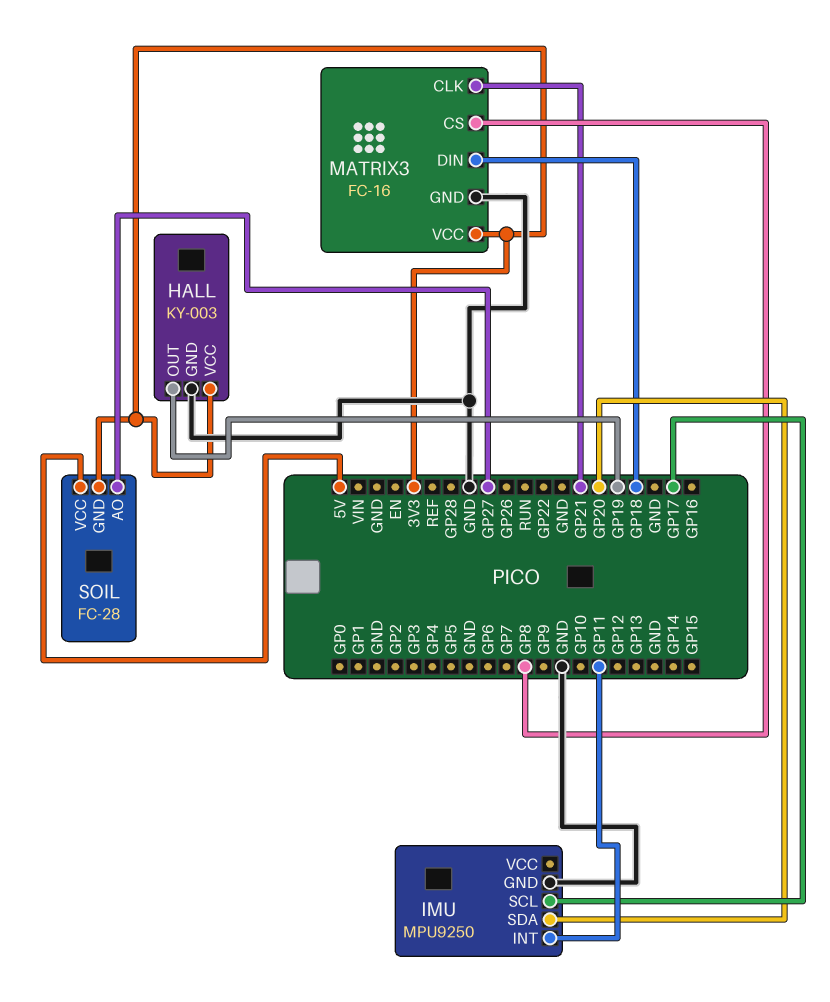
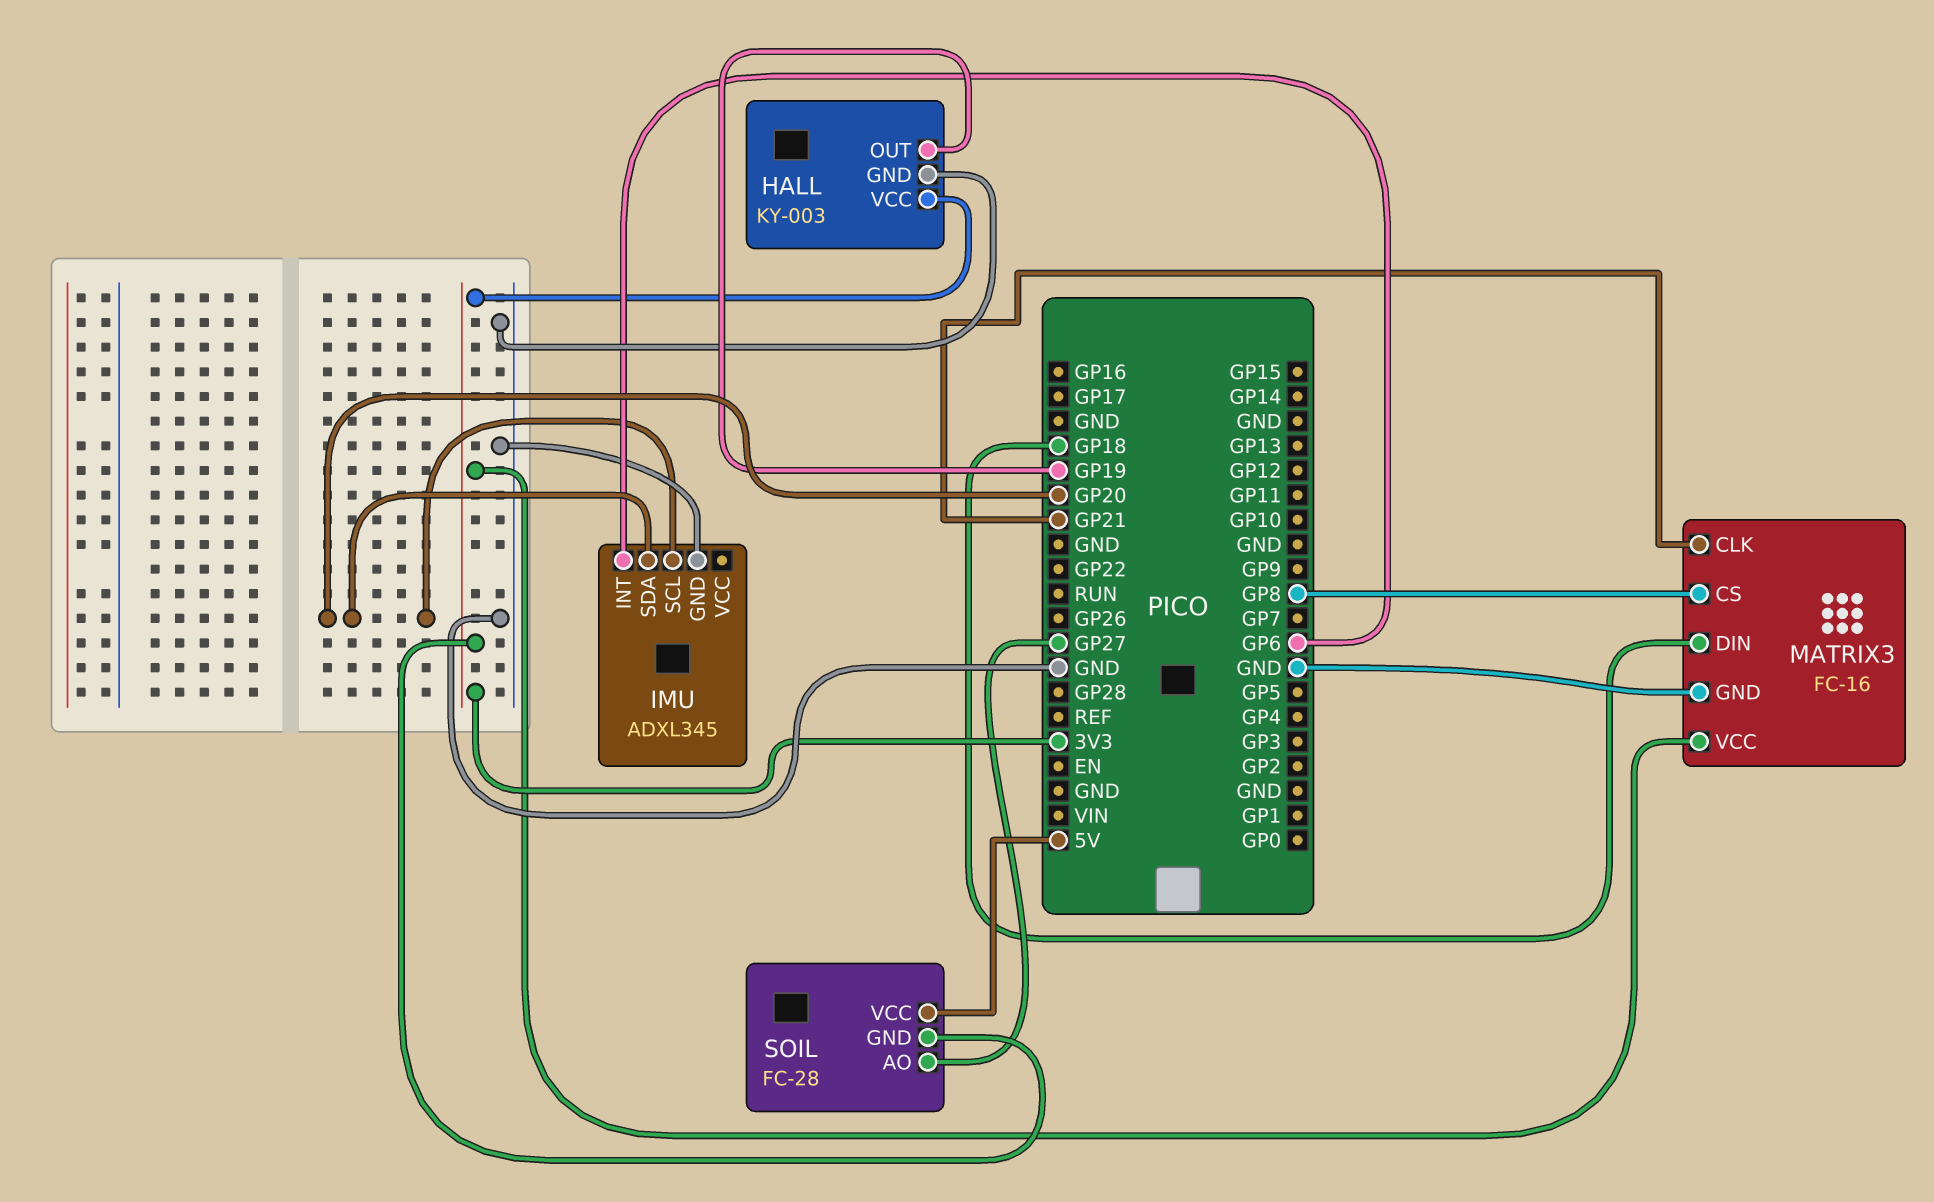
IMU: MPU9250 -> ADXL345
IMU pin INT: GP11 -> GP6
IMU pin SCL: GP17 -> GP20

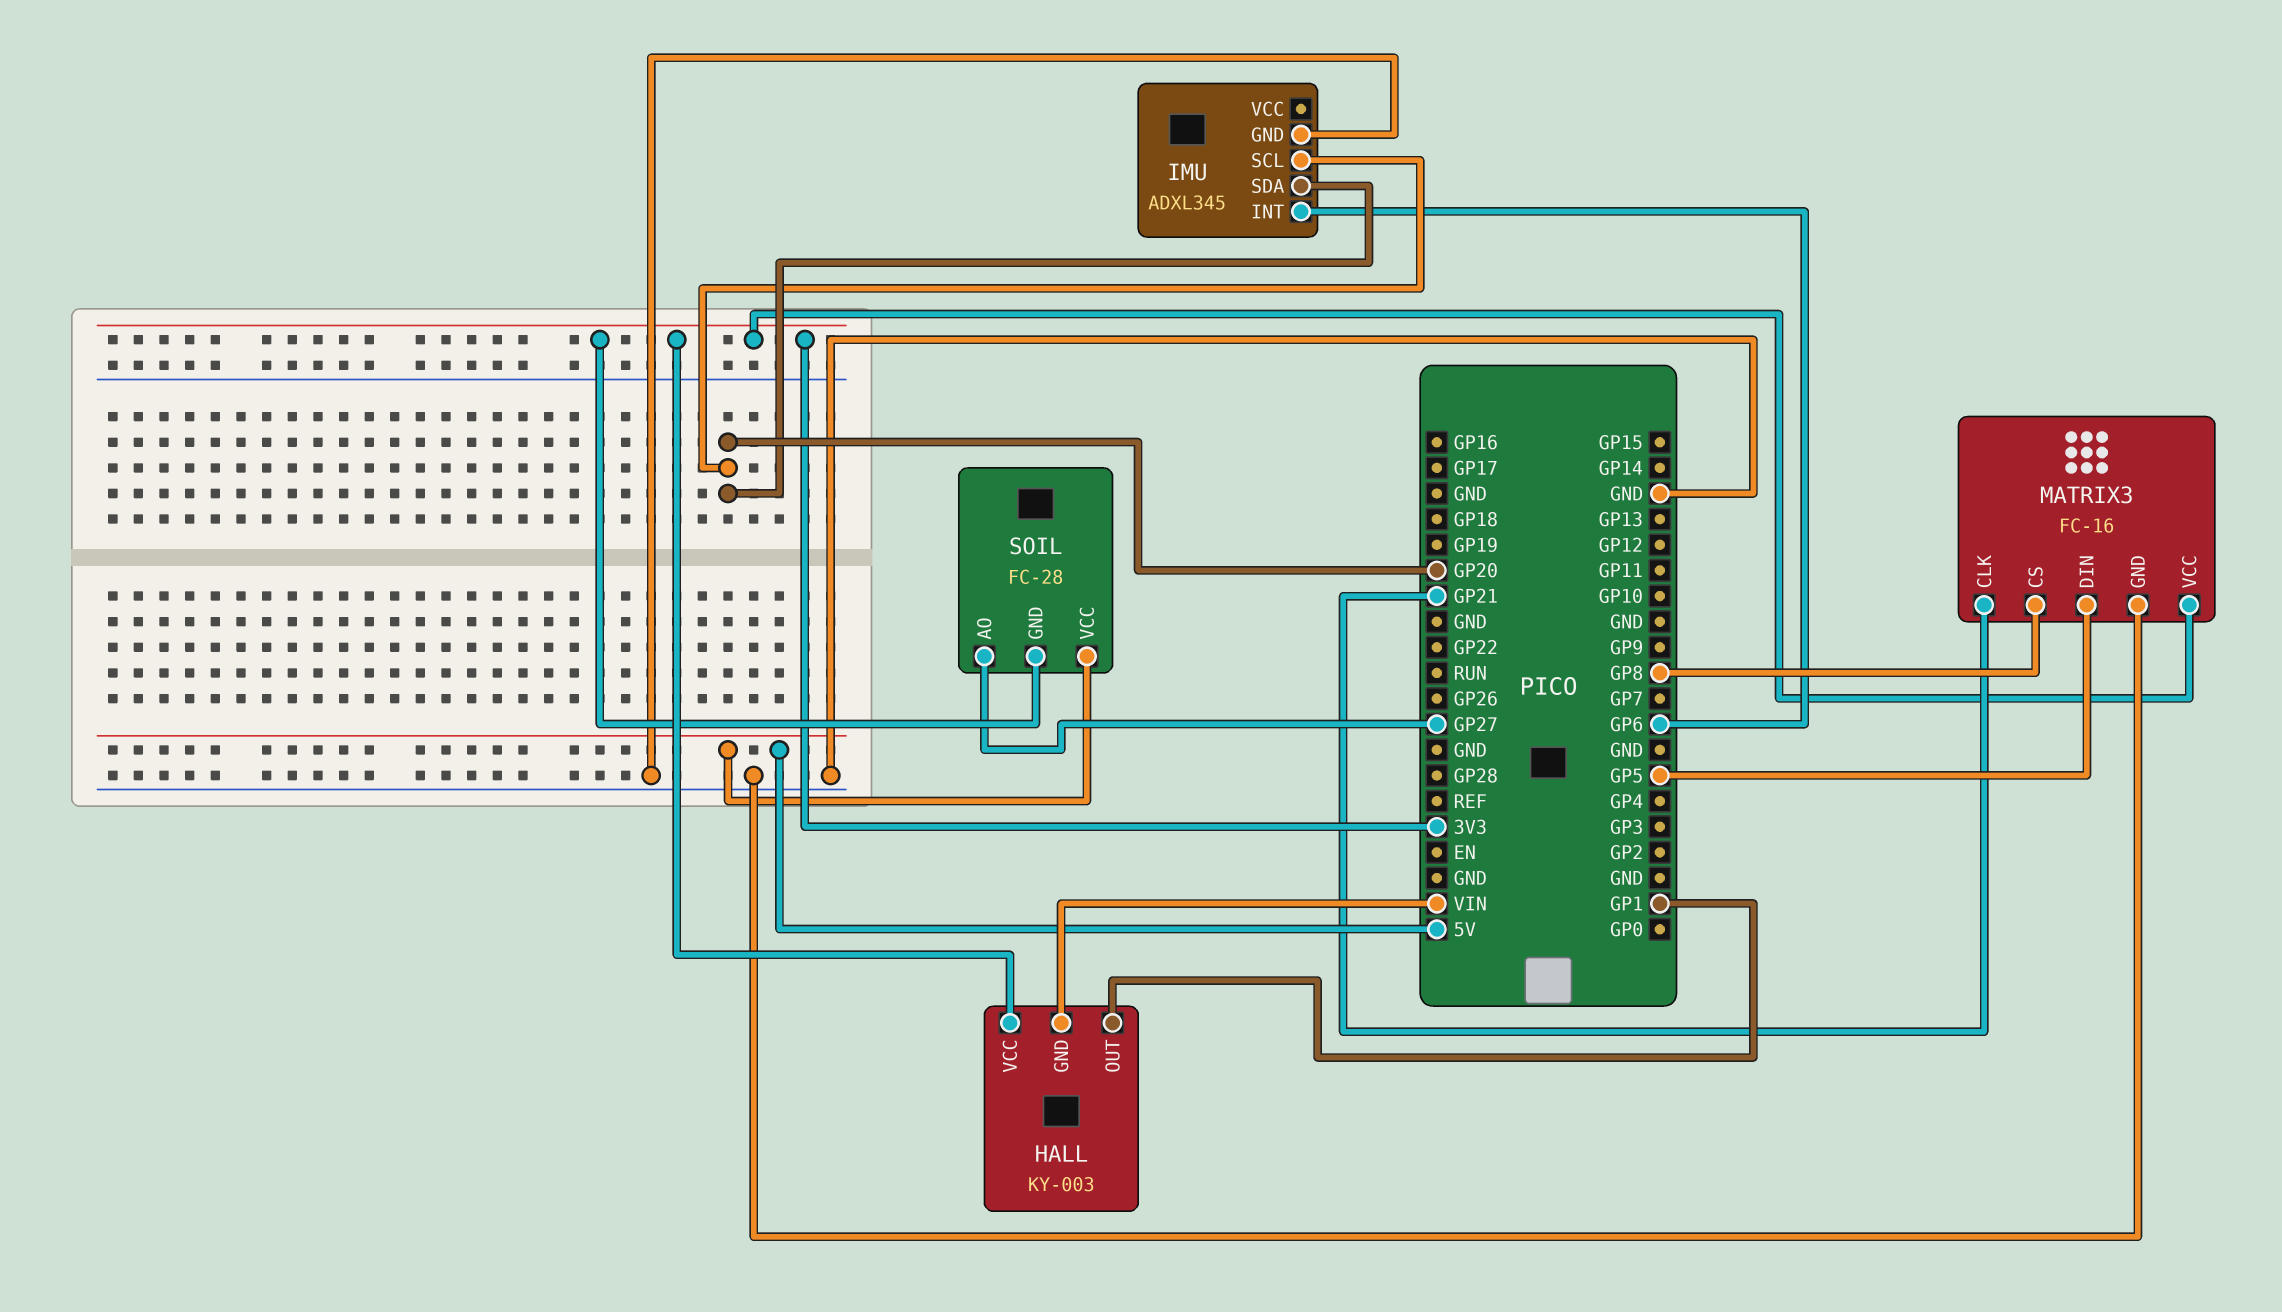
HALL pin GND: GND -> VIN
HALL pin OUT: GP19 -> GP1
MATRIX3 pin DIN: GP18 -> GP5

